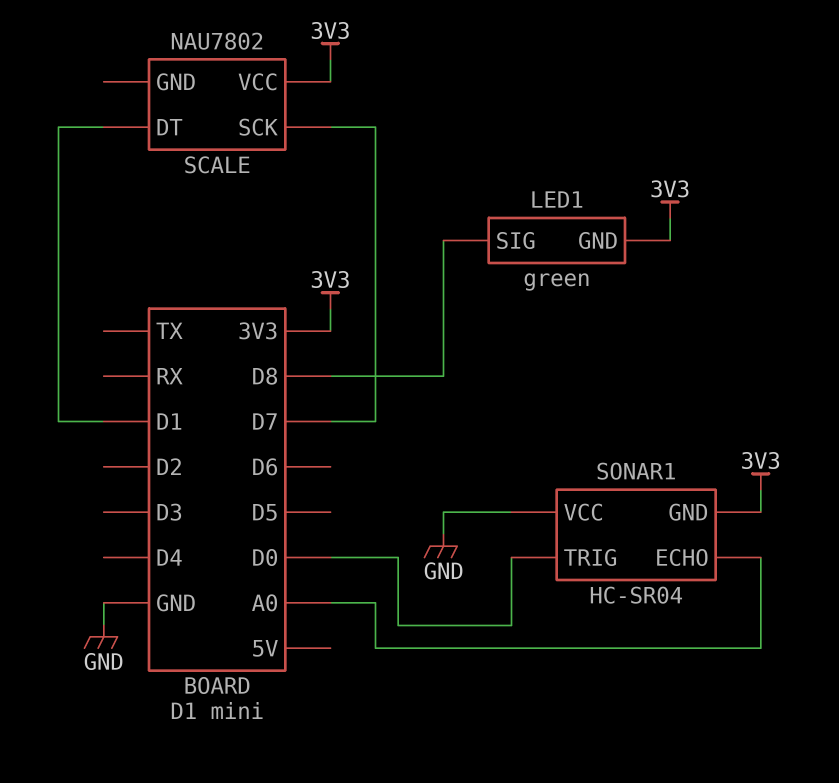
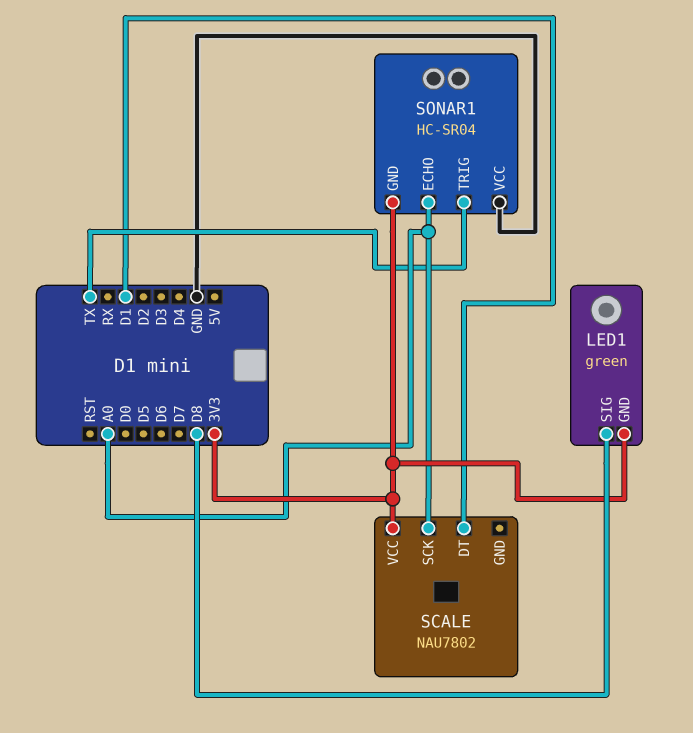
SCALE pin SCK: D7 -> A0
SONAR1 pin TRIG: D0 -> TX

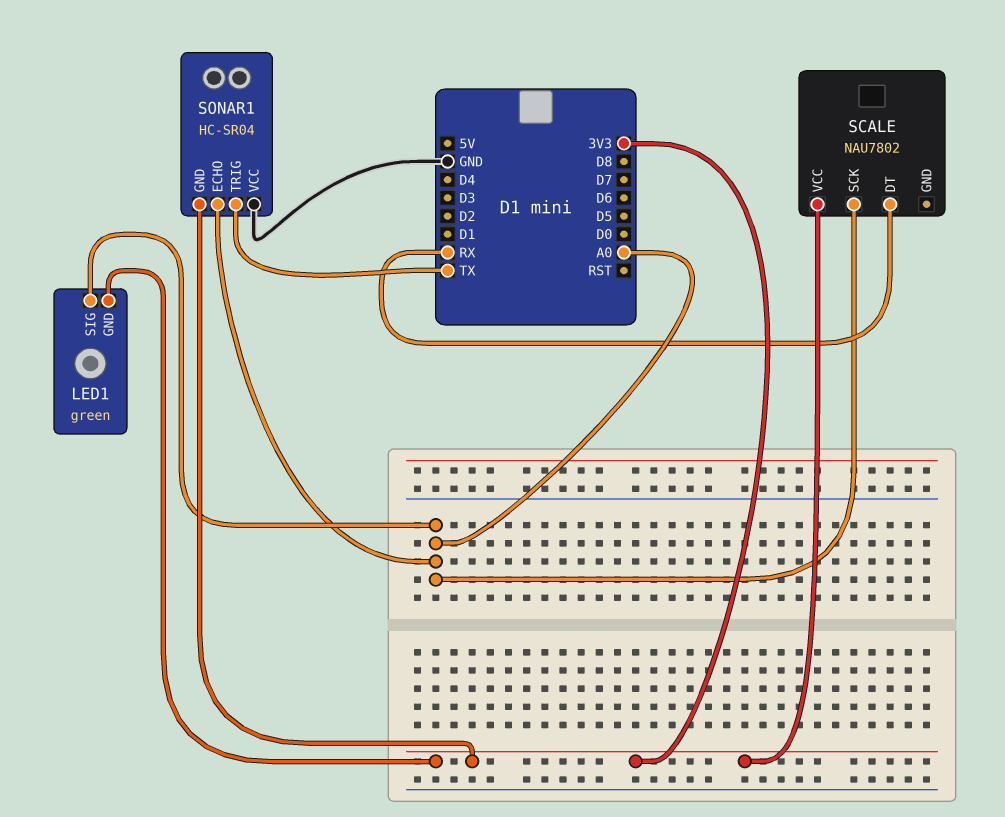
LED1 pin SIG: D8 -> A0
SCALE pin DT: D1 -> RX

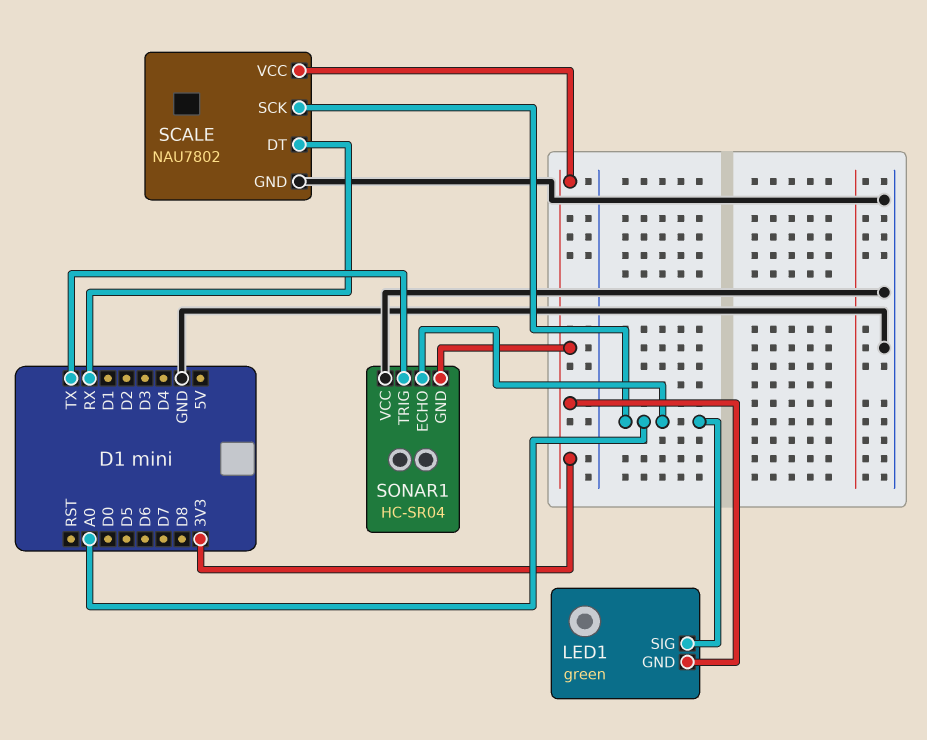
SCALE pin GND: none -> GND

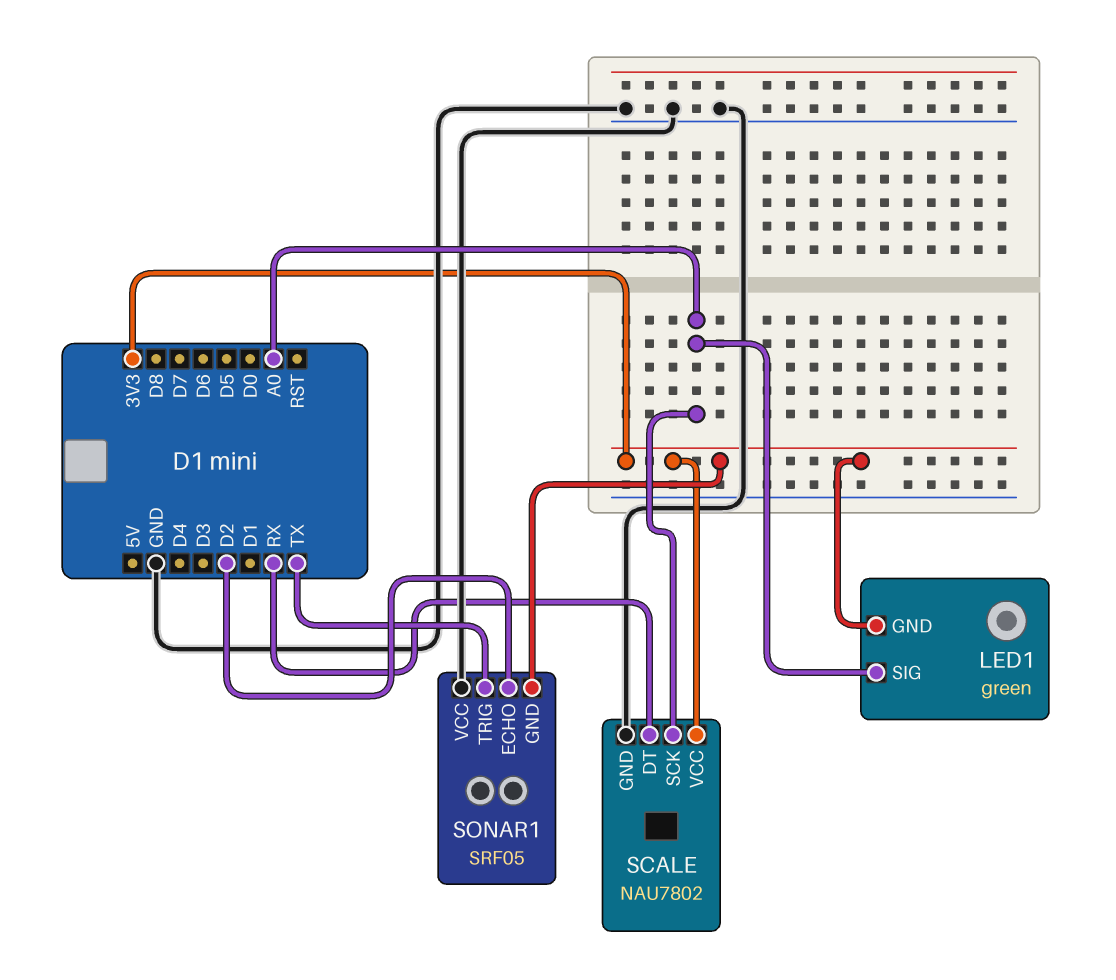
SONAR1: HC-SR04 -> SRF05
SONAR1 pin ECHO: A0 -> D2

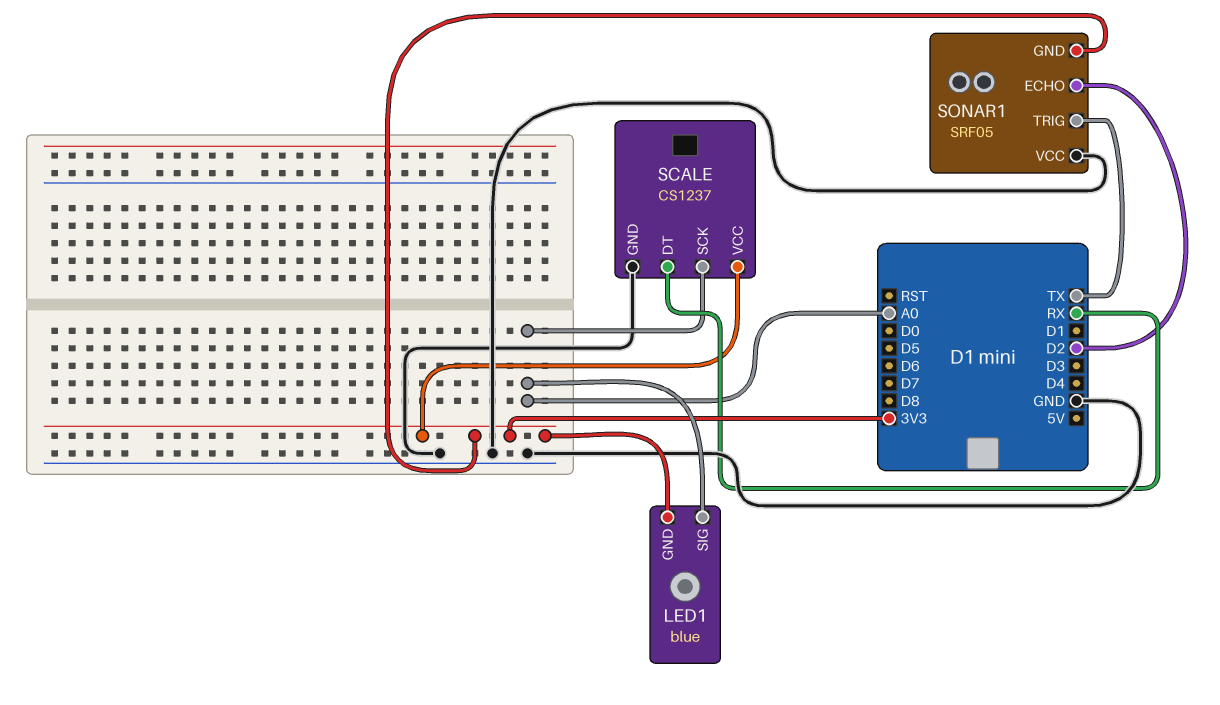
LED1: green -> blue
SCALE: NAU7802 -> CS1237

